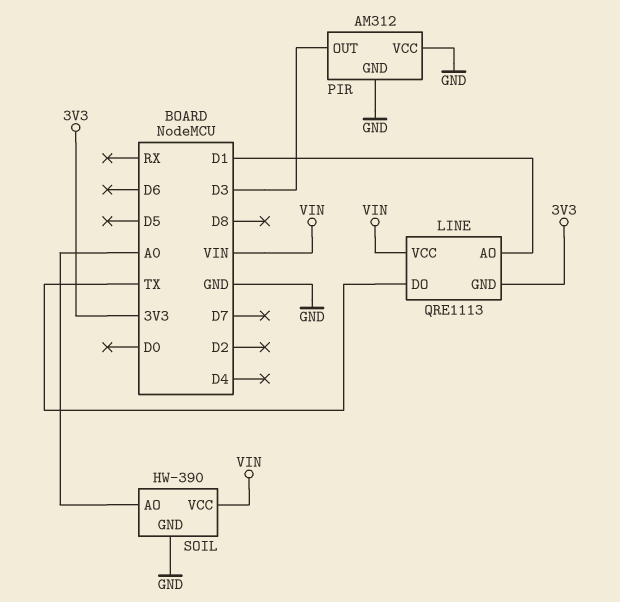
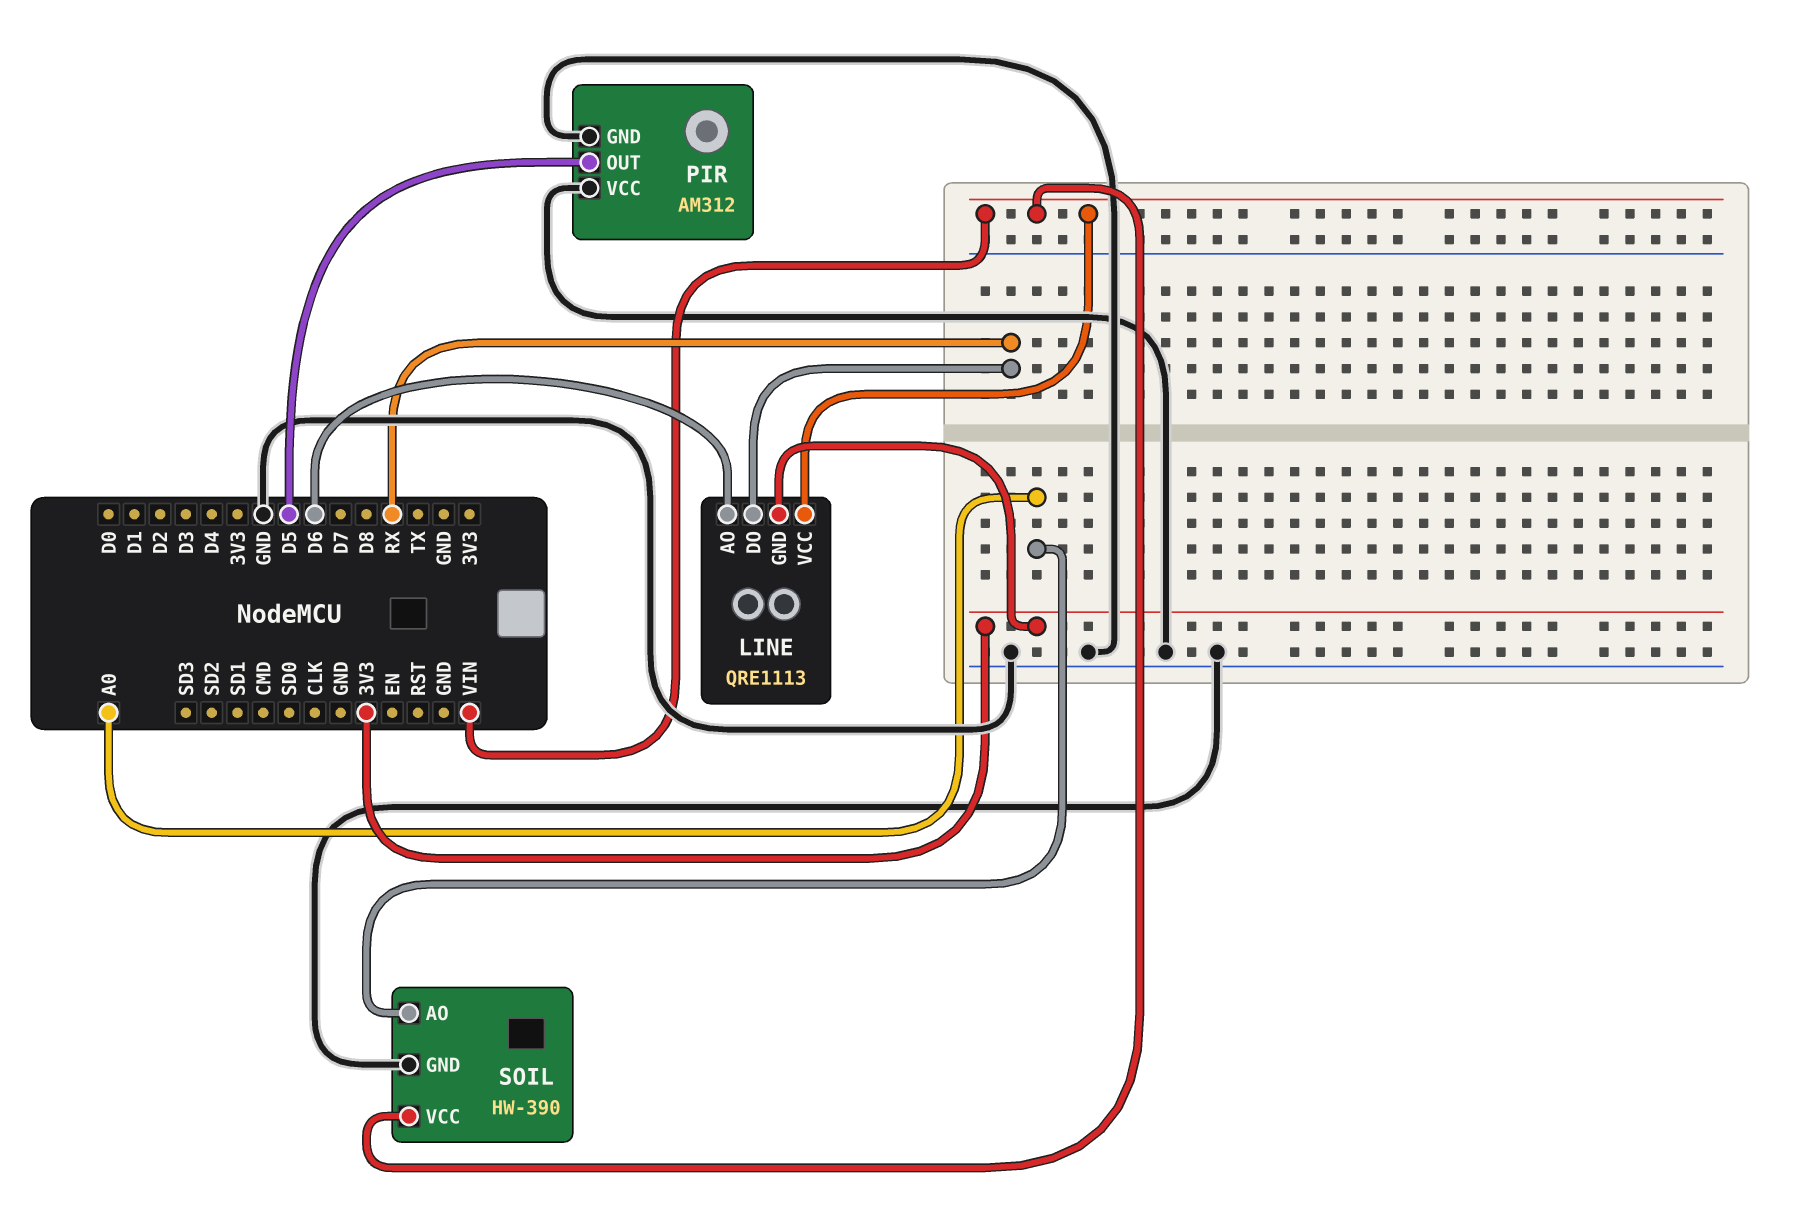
LINE pin AO: D1 -> D6
LINE pin DO: TX -> RX
PIR pin OUT: D3 -> D5

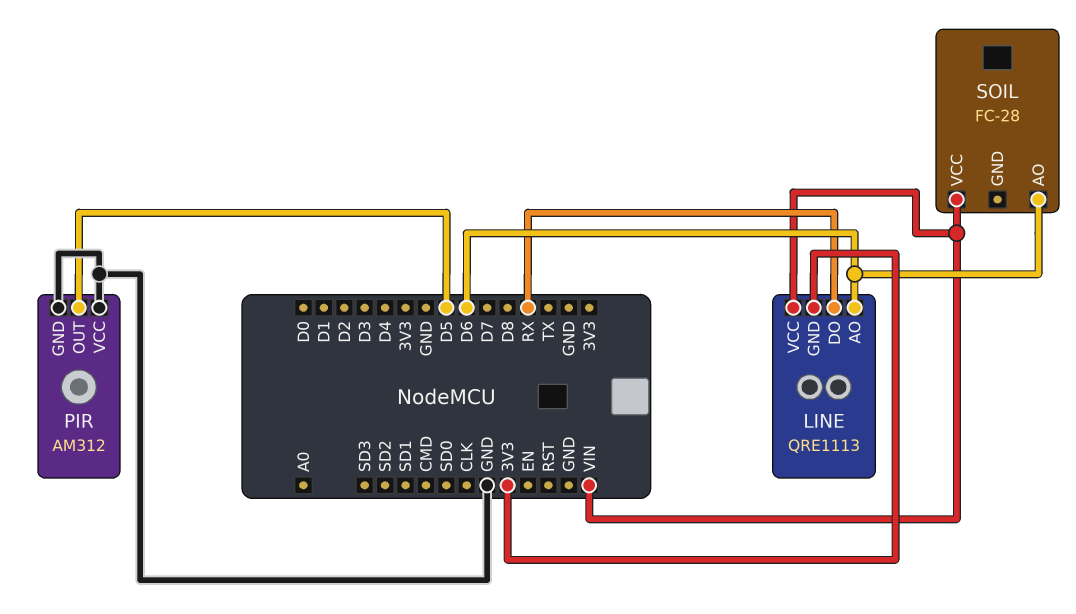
SOIL: HW-390 -> FC-28
SOIL pin AO: A0 -> D6
SOIL pin GND: GND -> none

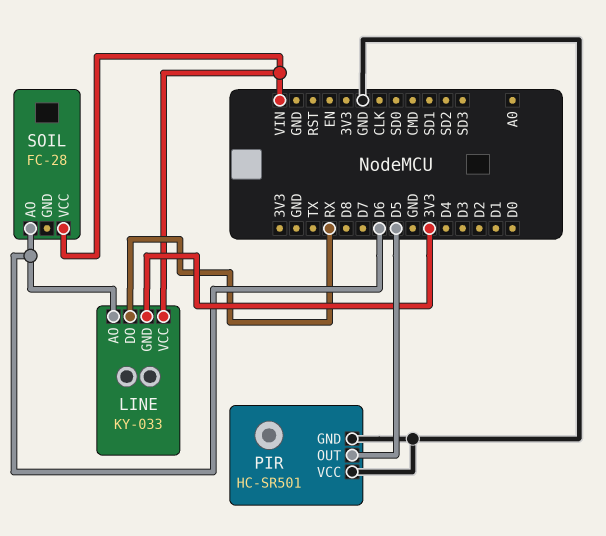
LINE: QRE1113 -> KY-033
PIR: AM312 -> HC-SR501

